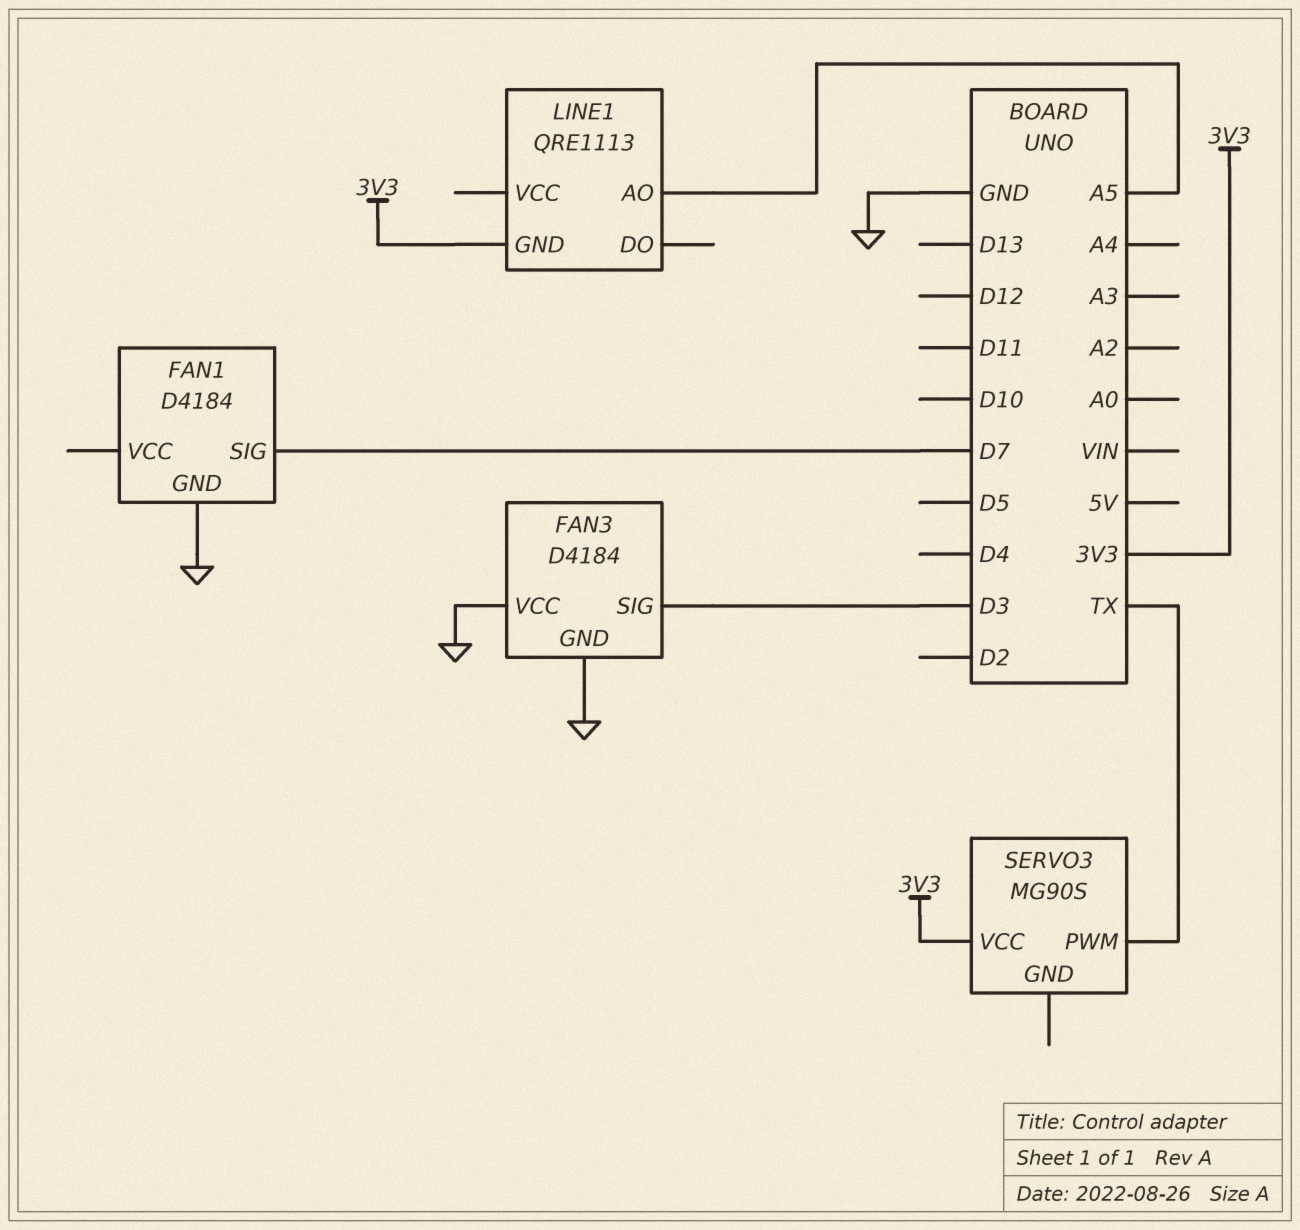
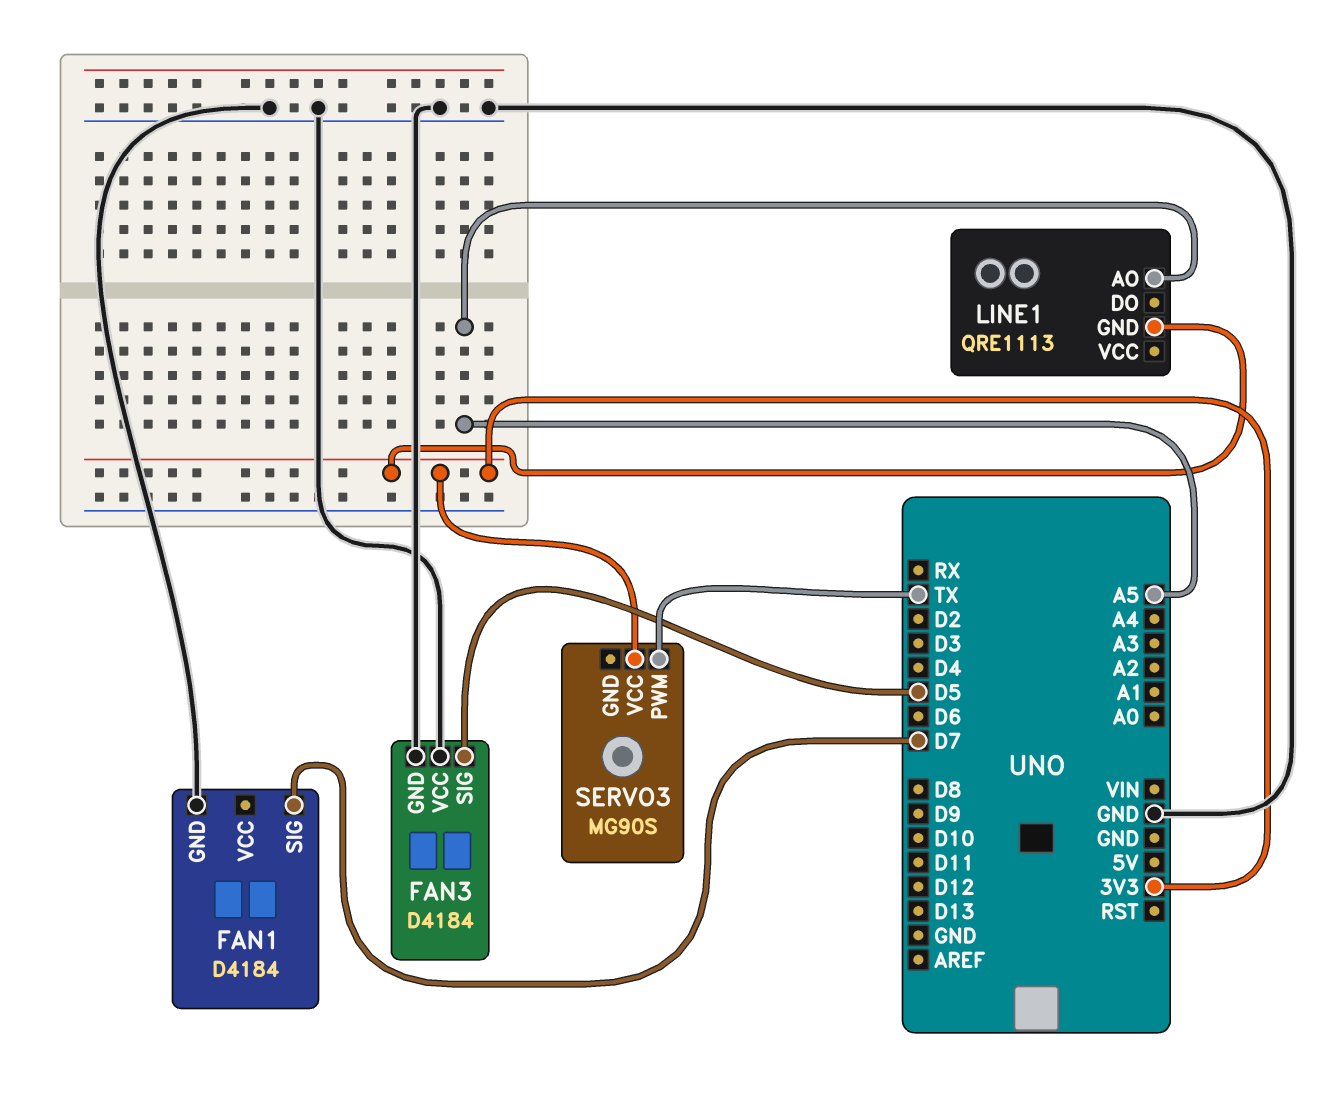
FAN3 pin SIG: D3 -> D5

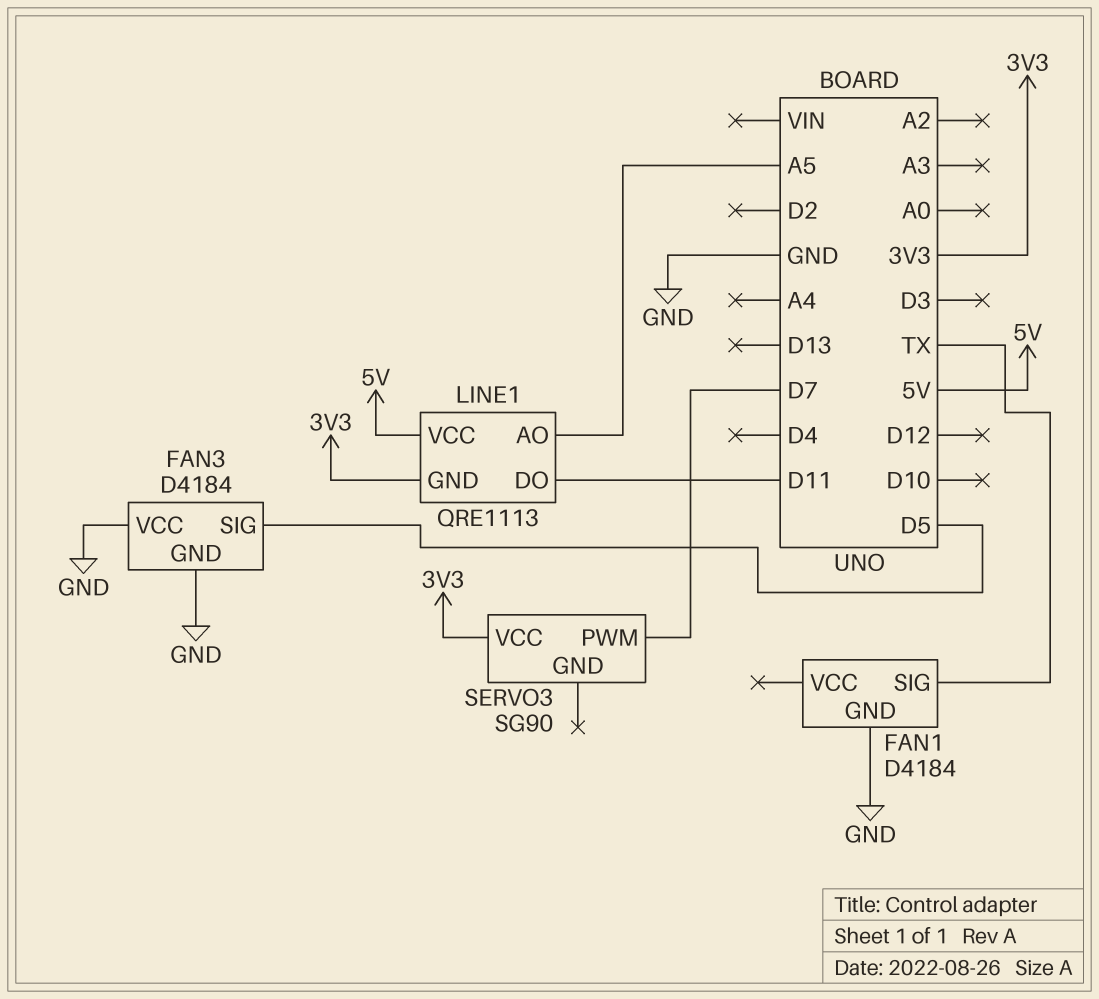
FAN1 pin SIG: D7 -> TX
LINE1 pin DO: none -> D11
LINE1 pin VCC: none -> 5V
SERVO3: MG90S -> SG90
SERVO3 pin PWM: TX -> D7

